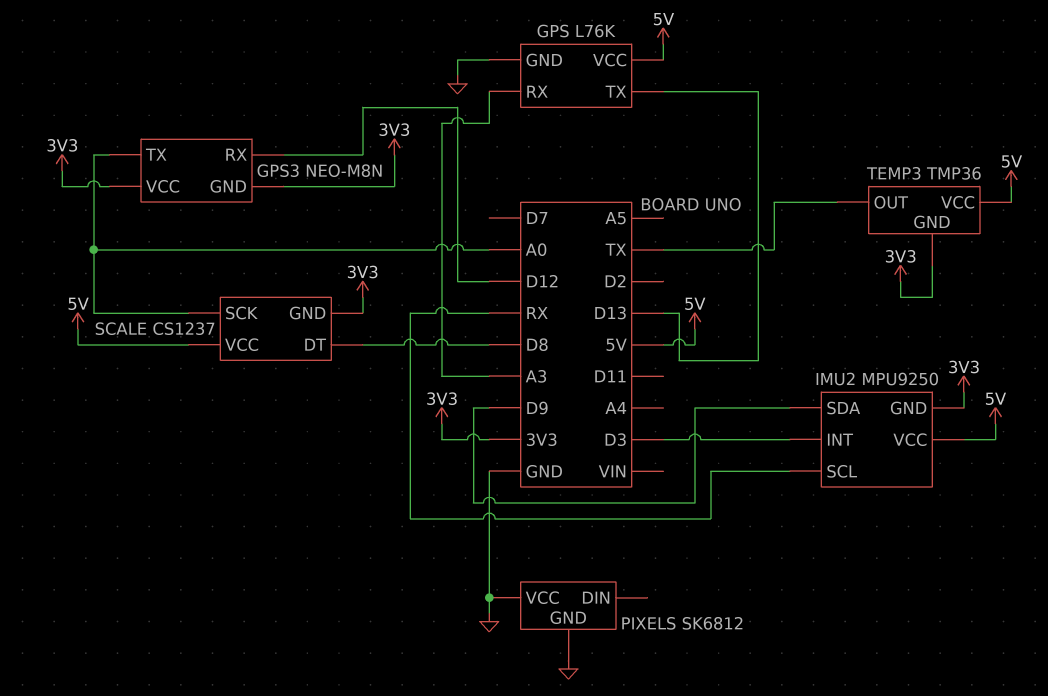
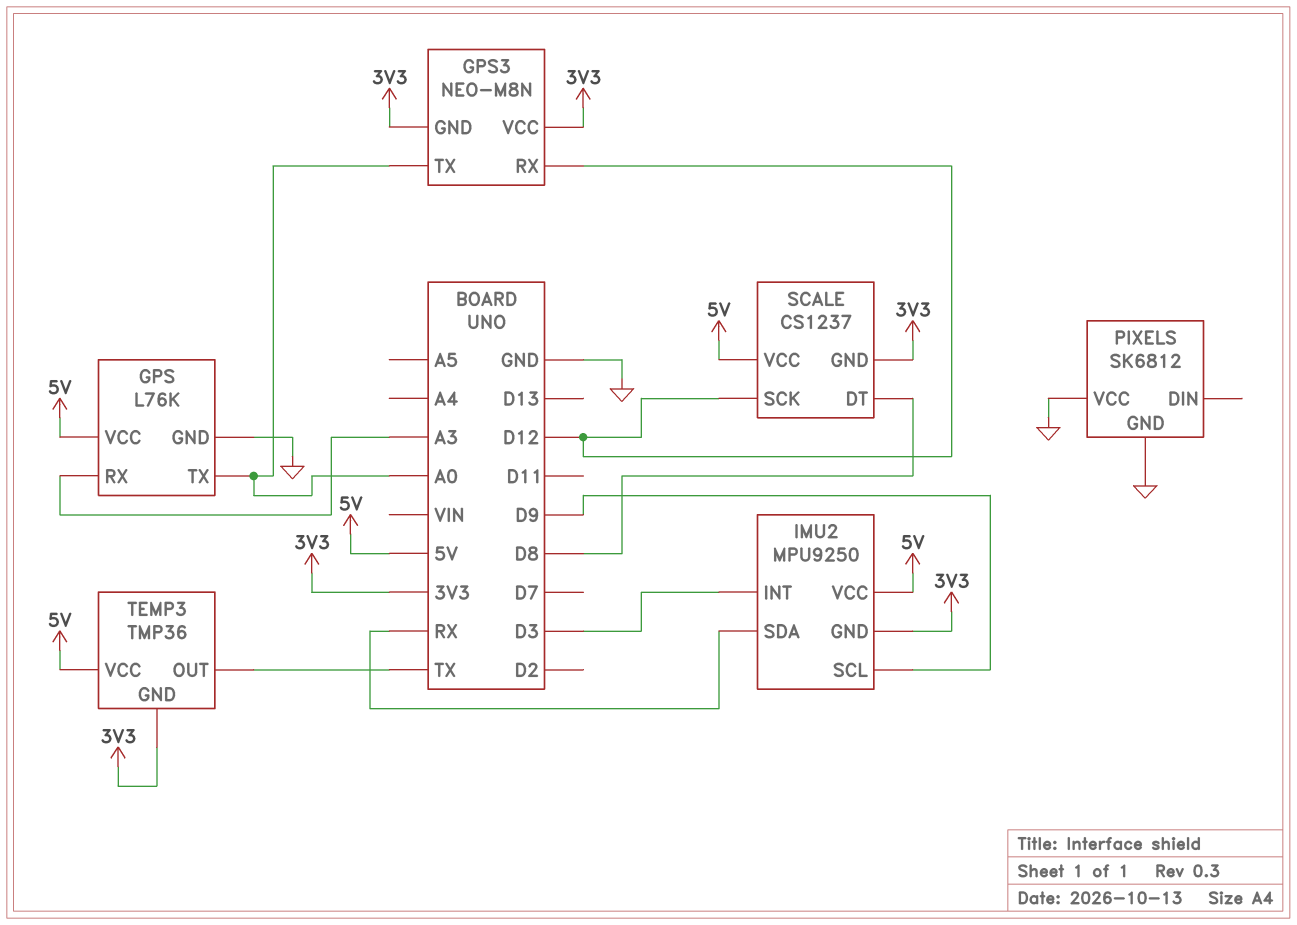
GPS pin TX: D13 -> A0
IMU2 pin SCL: RX -> D9
IMU2 pin SDA: D9 -> RX
SCALE pin SCK: A0 -> D12

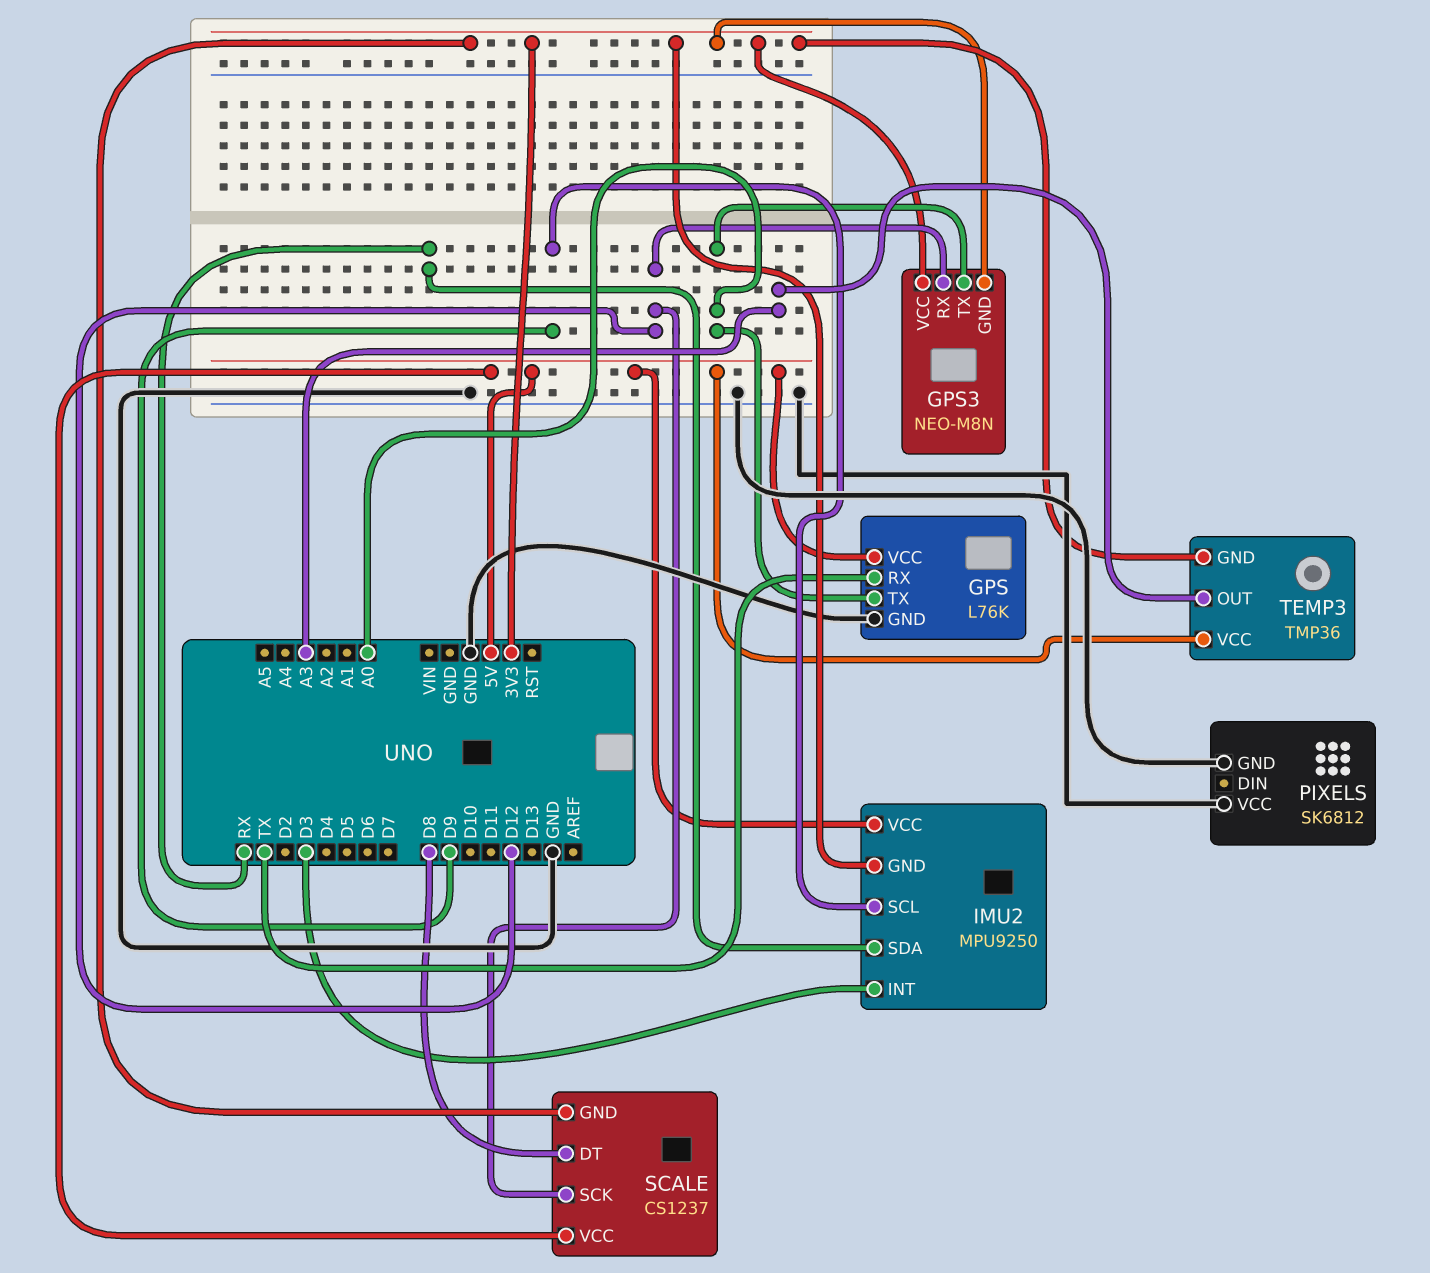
GPS pin RX: A3 -> TX
TEMP3 pin OUT: TX -> A3

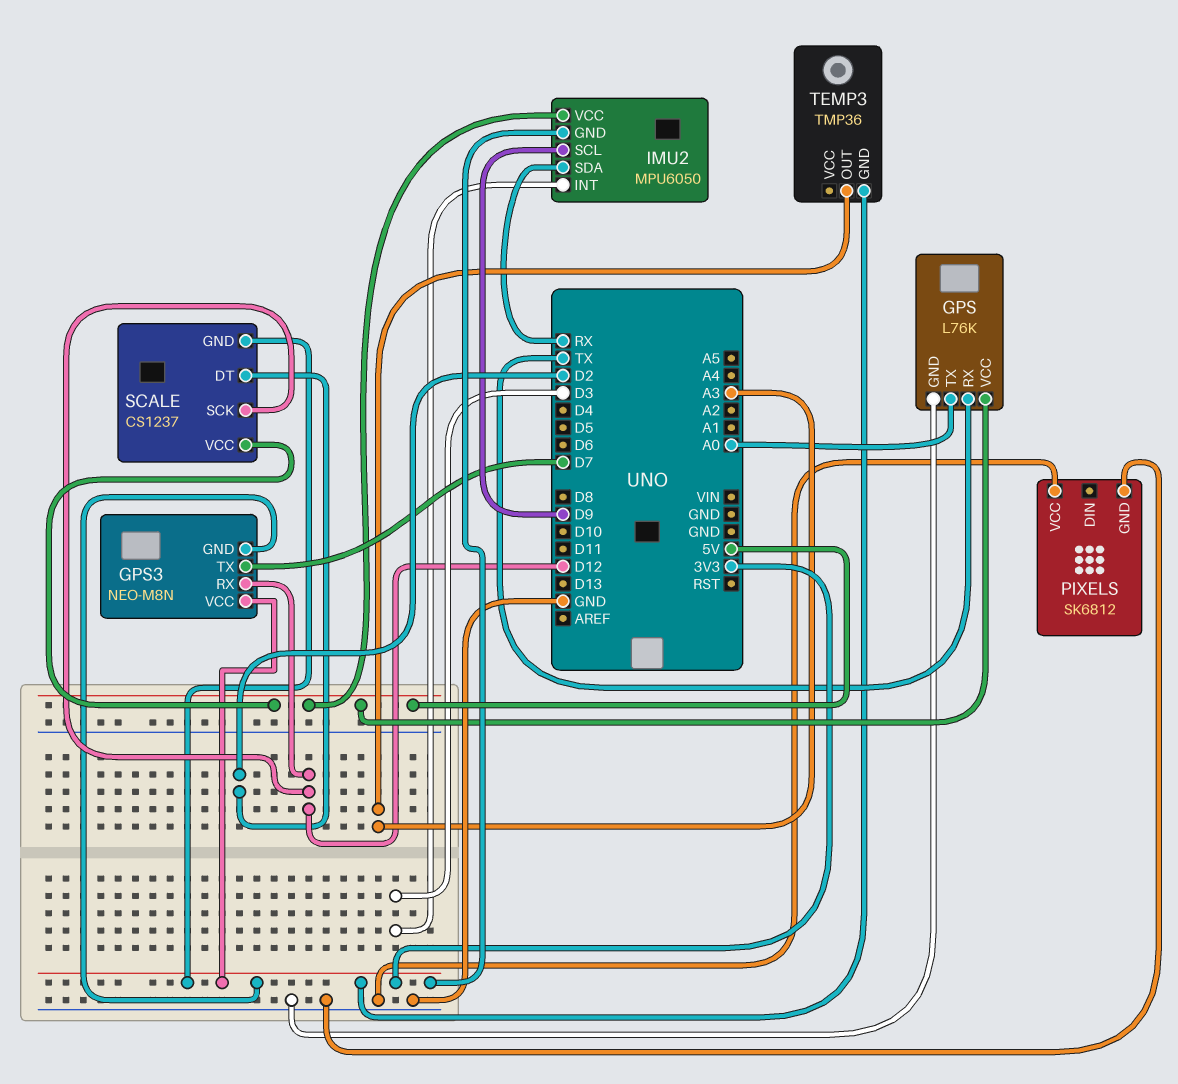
GPS3 pin TX: A0 -> D7
IMU2: MPU9250 -> MPU6050
SCALE pin DT: D8 -> D2
TEMP3 pin VCC: 5V -> none

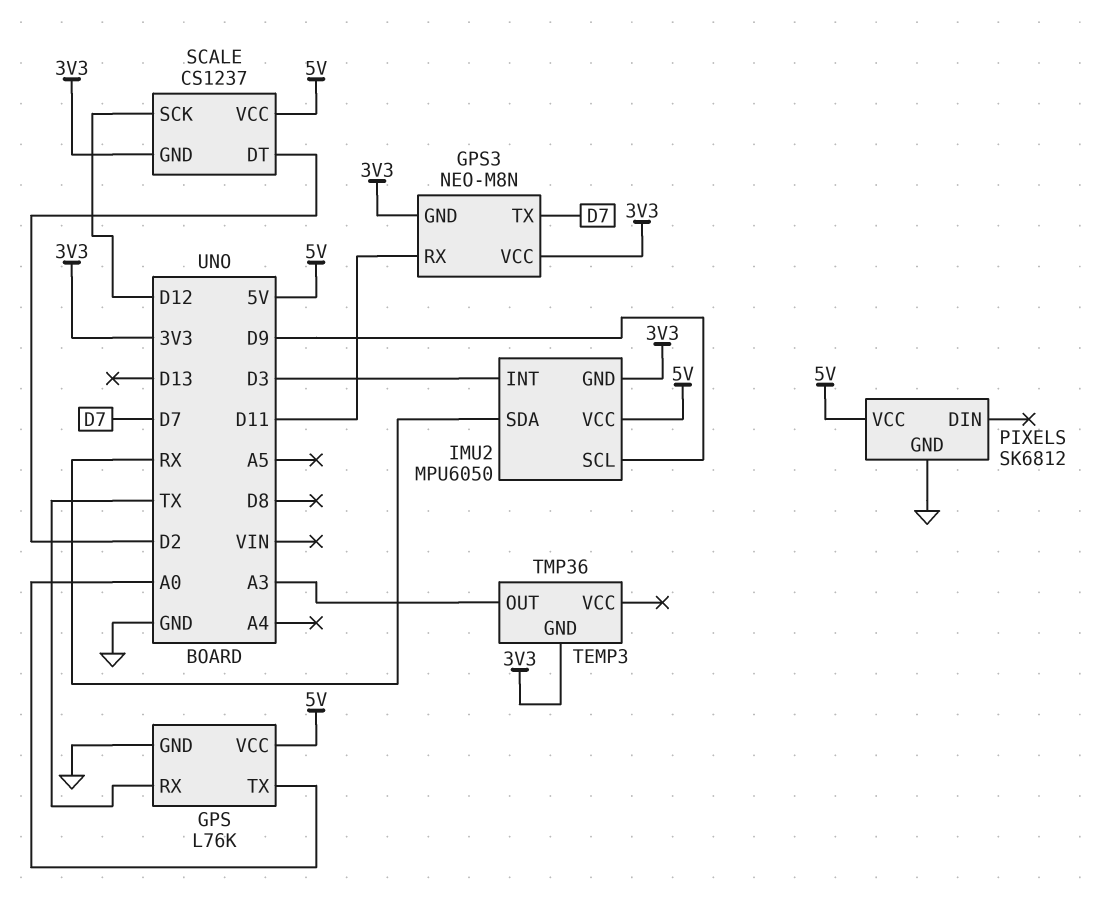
GPS3 pin RX: D12 -> D11
PIXELS pin VCC: GND -> 5V

